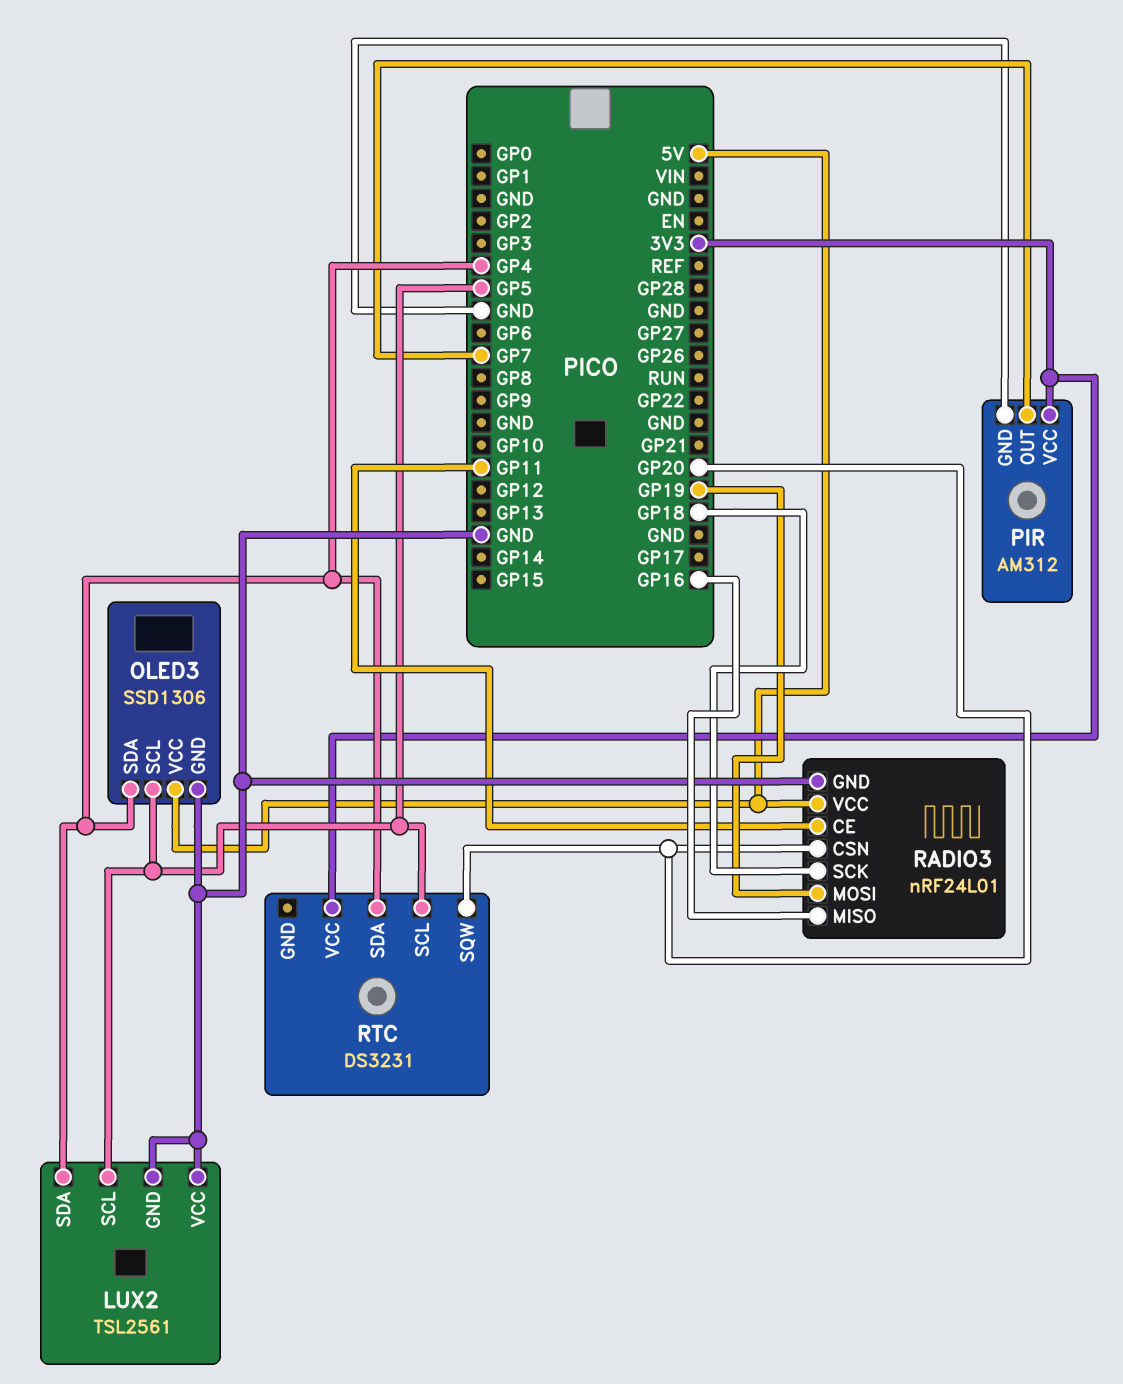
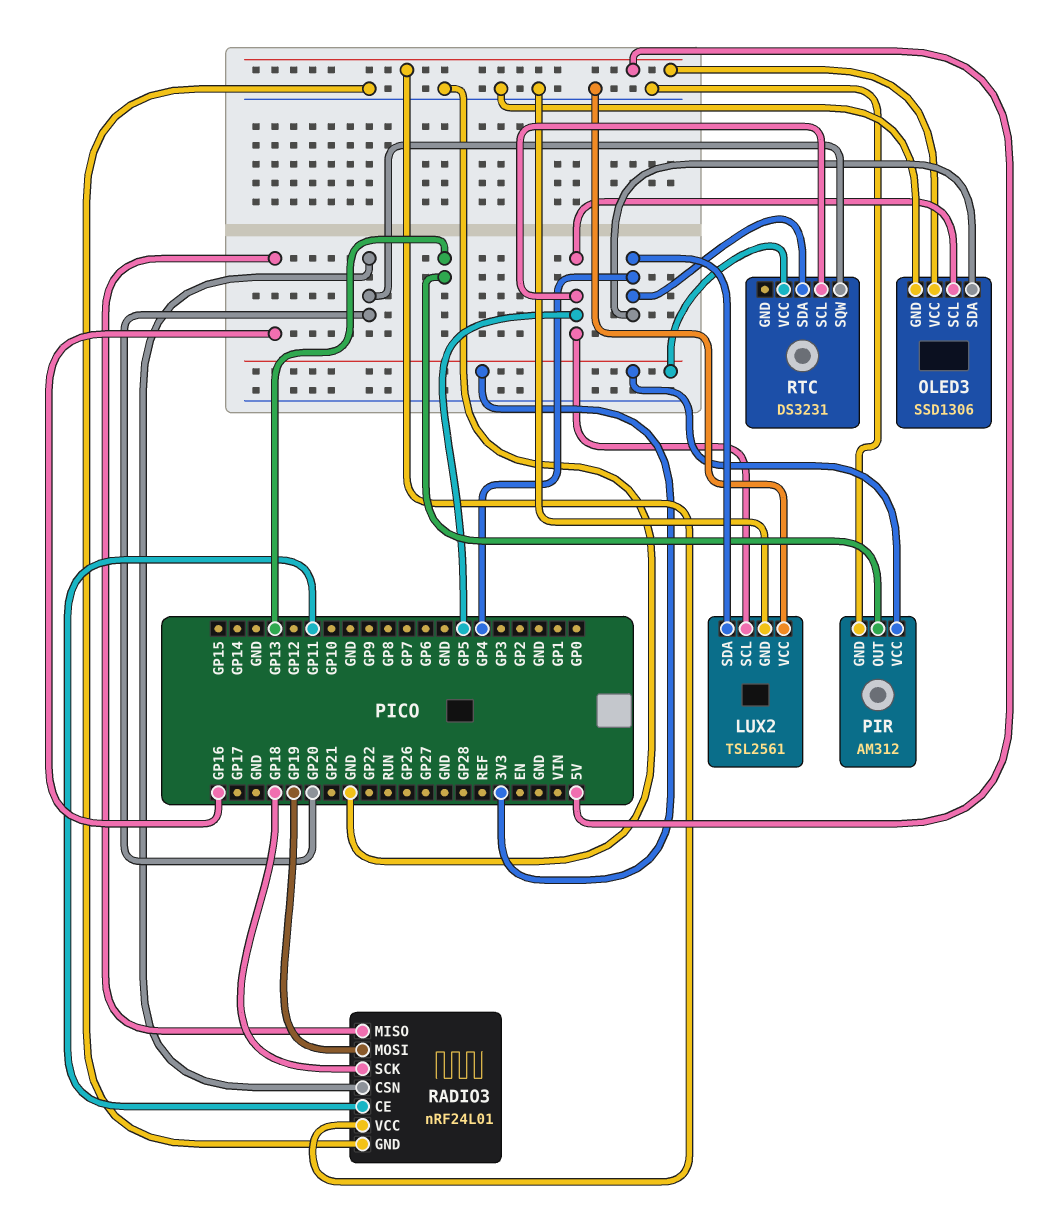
PIR pin OUT: GP7 -> GP13

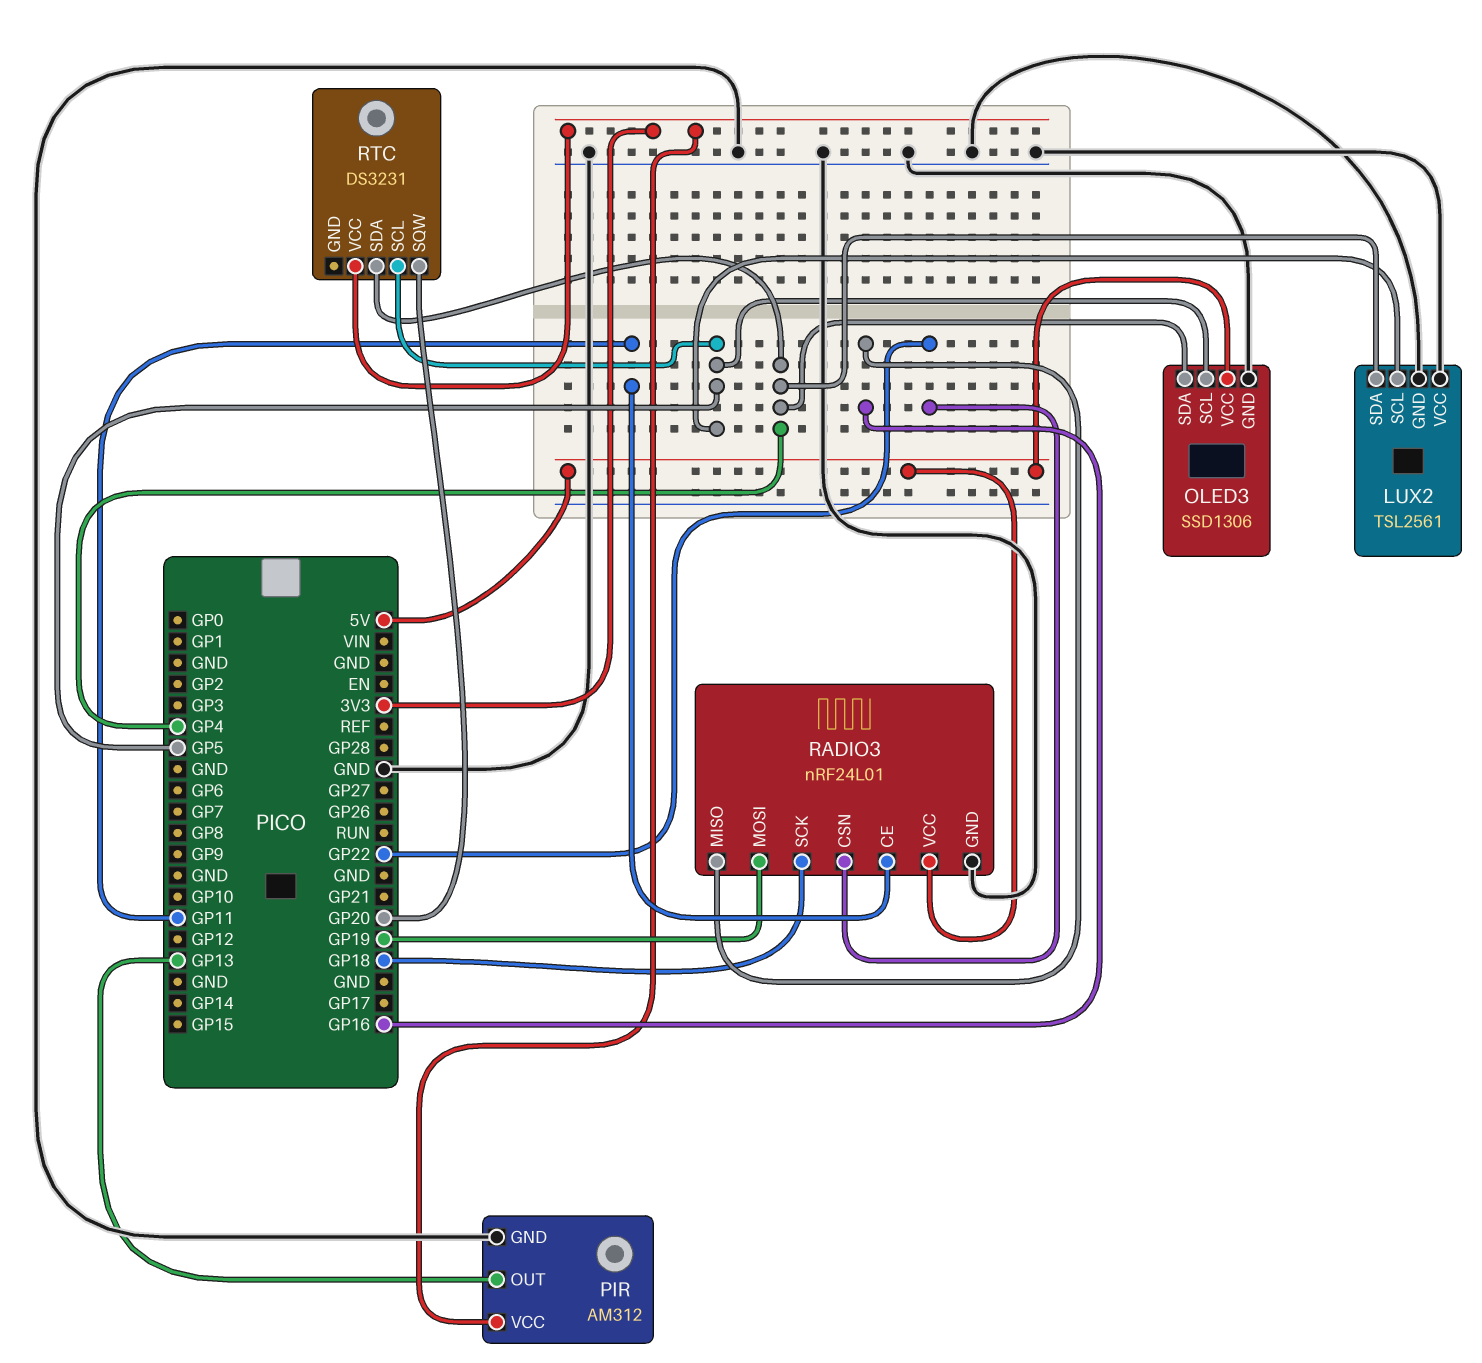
RADIO3 pin CSN: GP20 -> GP22

